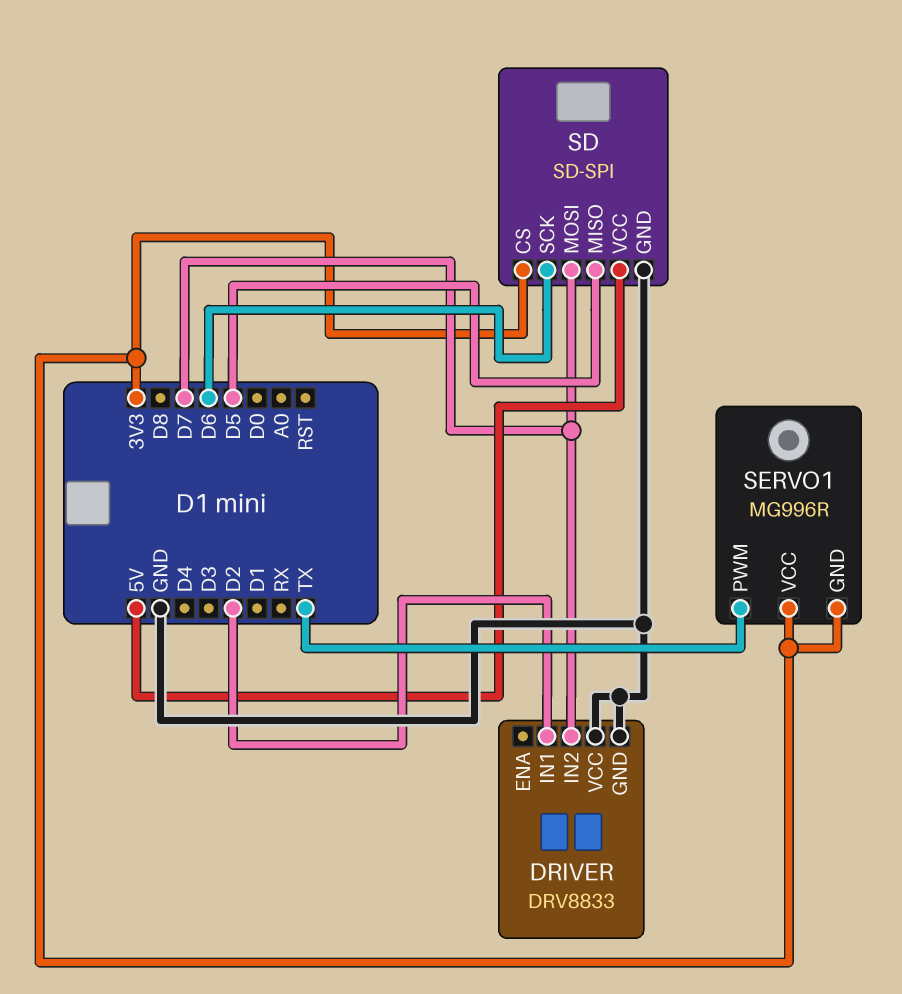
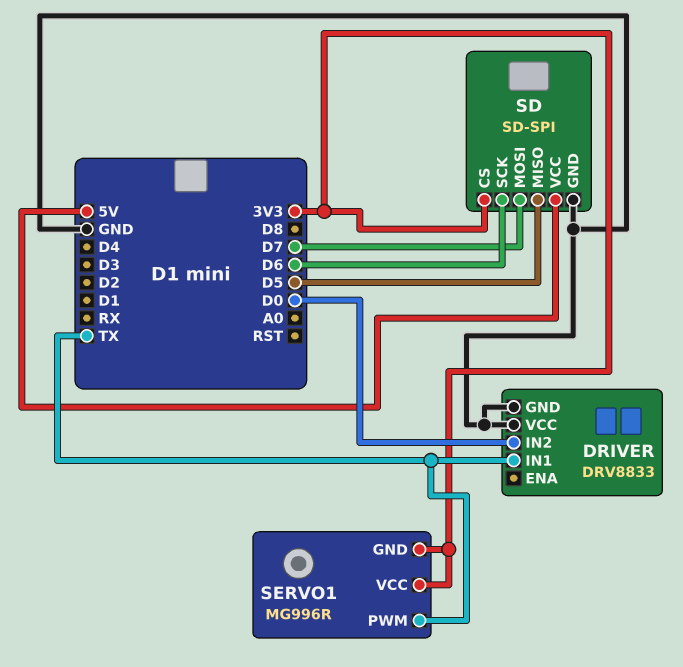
DRIVER pin IN1: D2 -> TX
DRIVER pin IN2: D7 -> D0

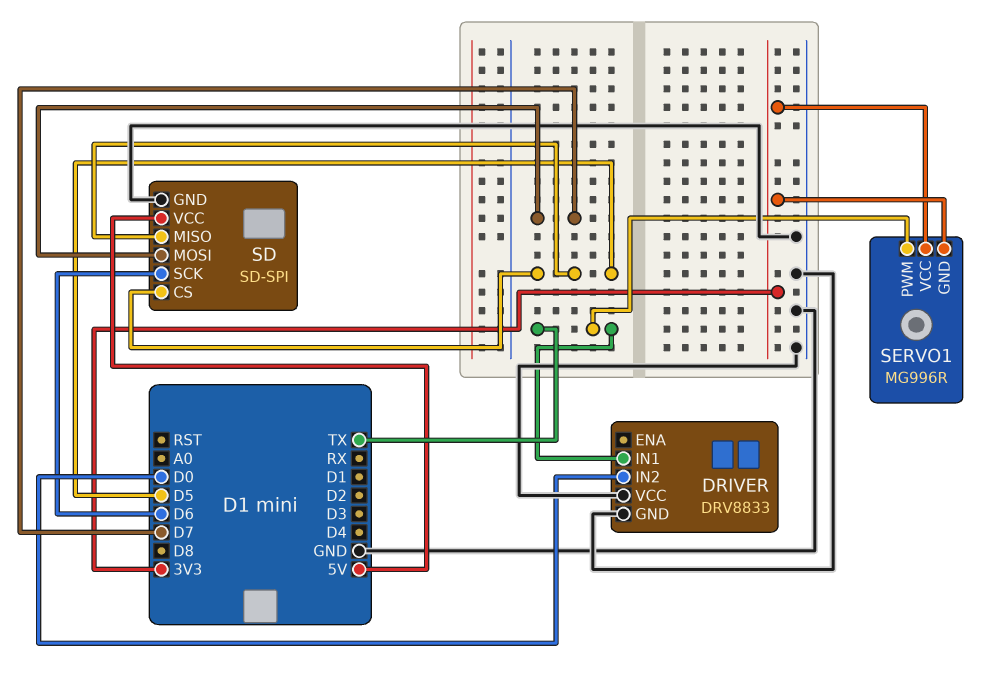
SD pin CS: 3V3 -> D5

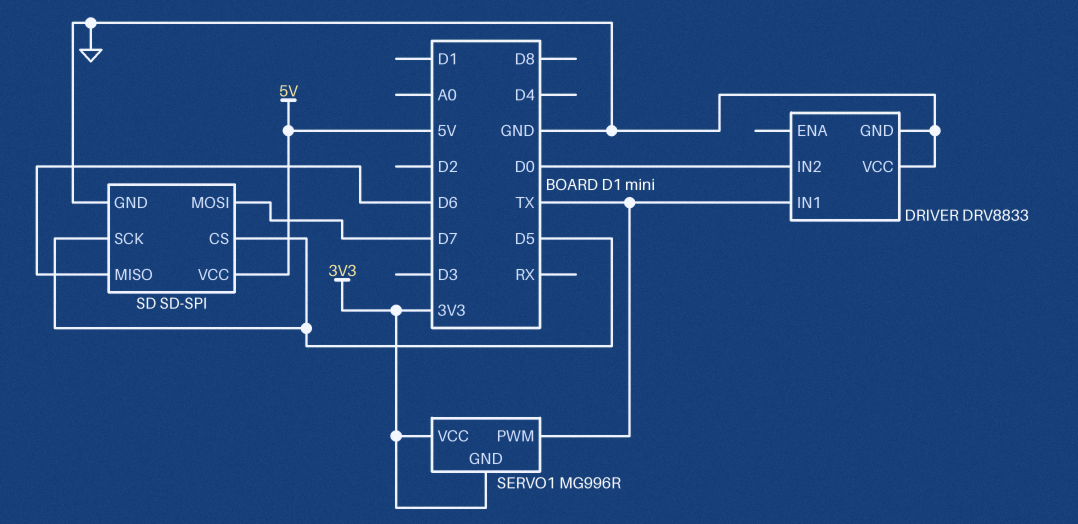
SD pin MISO: D5 -> D6
SD pin SCK: D6 -> D5

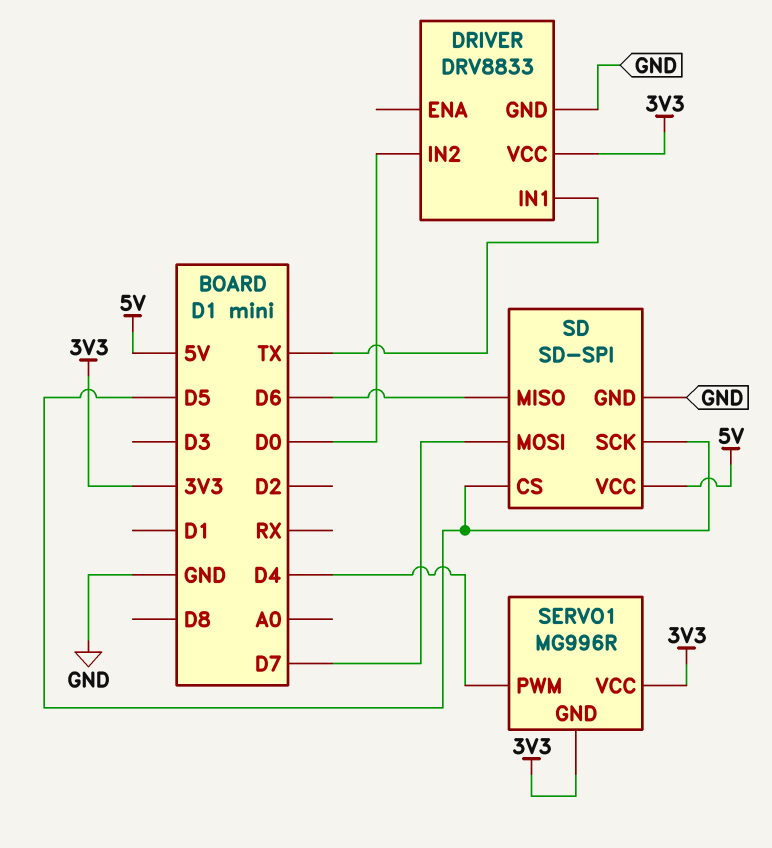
DRIVER pin VCC: GND -> 3V3
SERVO1 pin PWM: TX -> D4

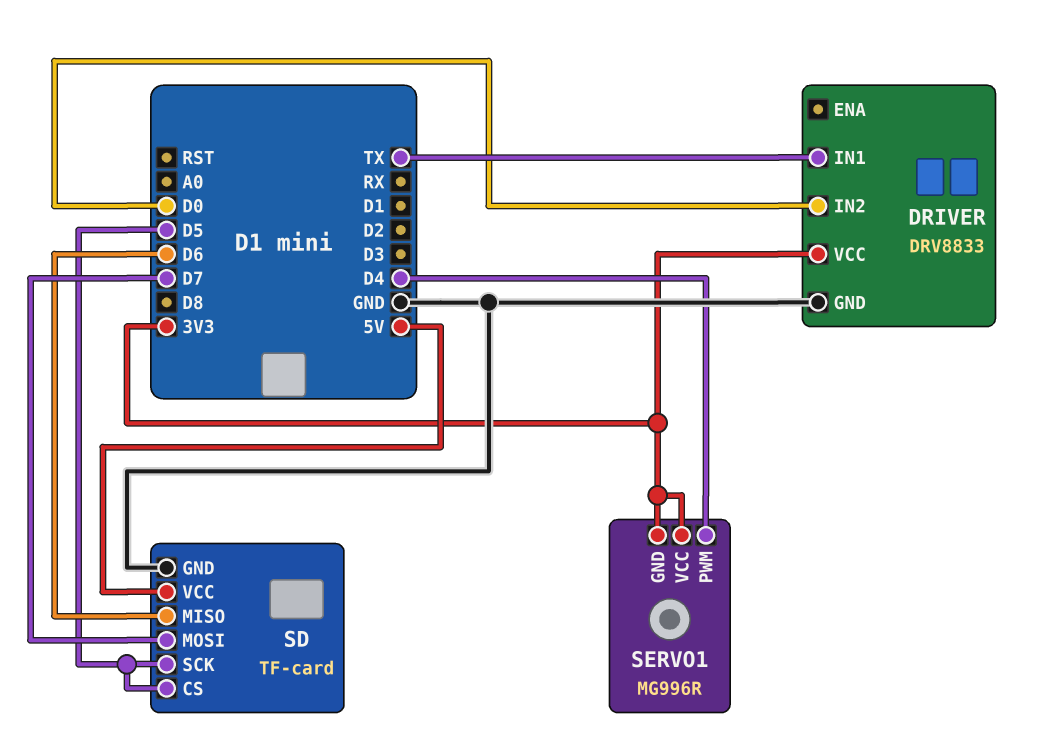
SD: SD-SPI -> TF-card

